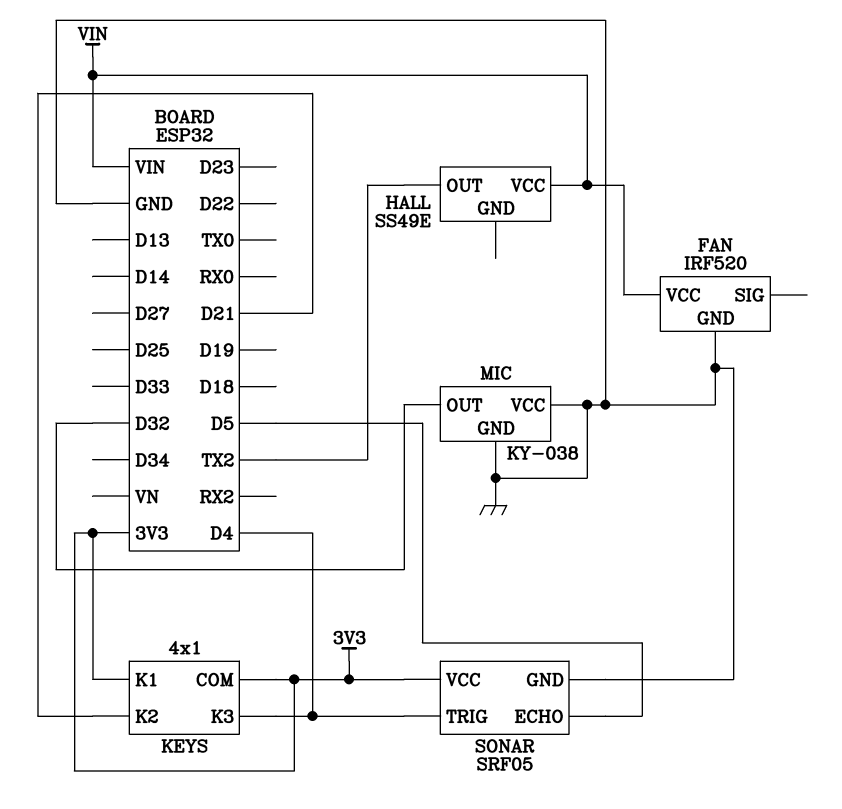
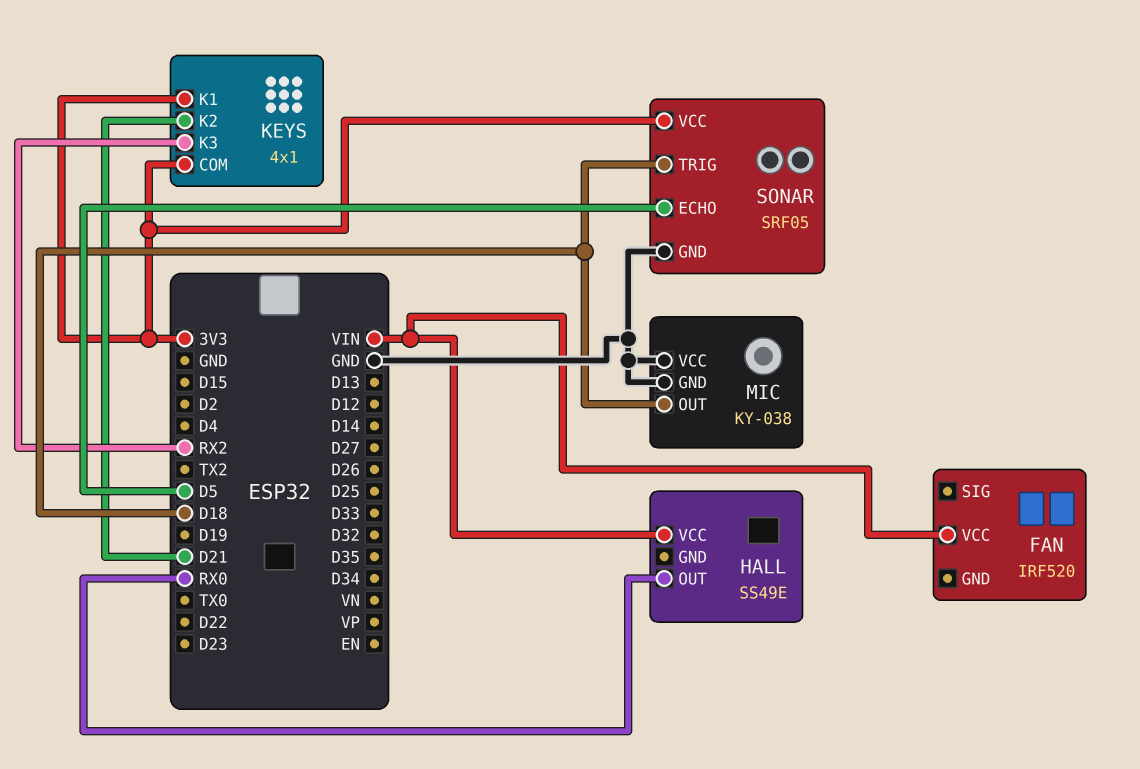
FAN pin GND: GND -> none
HALL pin OUT: TX2 -> RX0
KEYS pin K3: D4 -> RX2
MIC pin OUT: D32 -> D18
SONAR pin TRIG: D4 -> D18

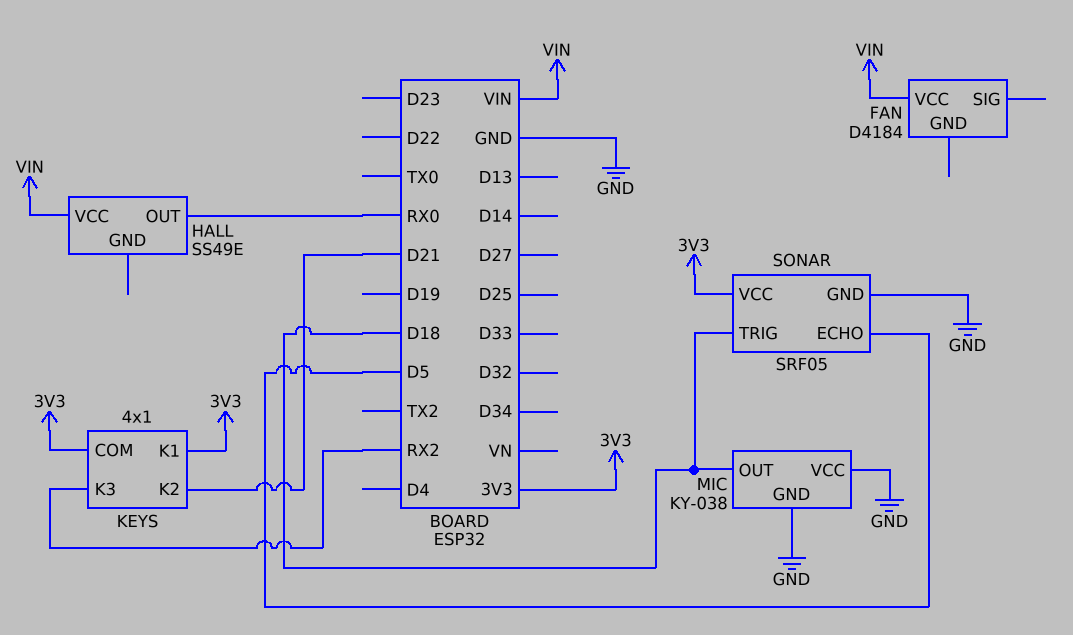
FAN: IRF520 -> D4184

